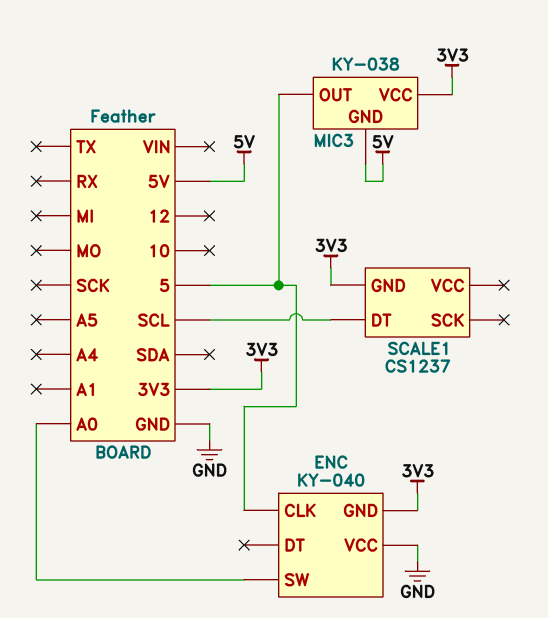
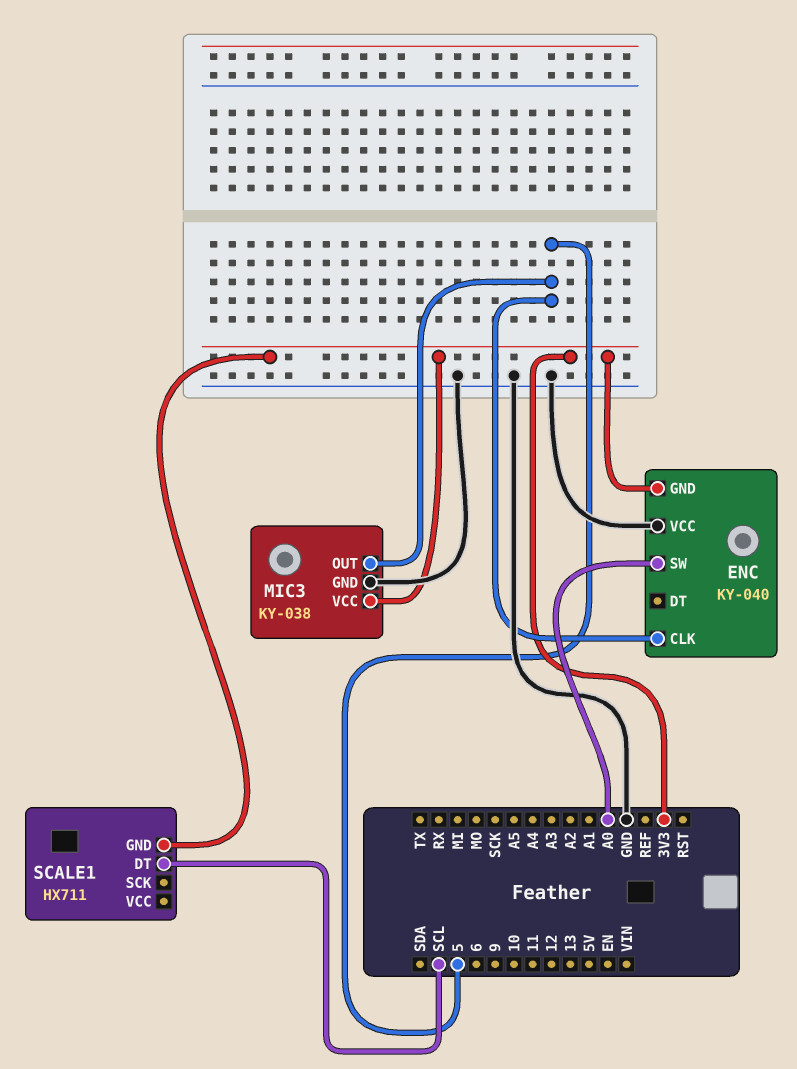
MIC3 pin GND: 5V -> GND
SCALE1: CS1237 -> HX711

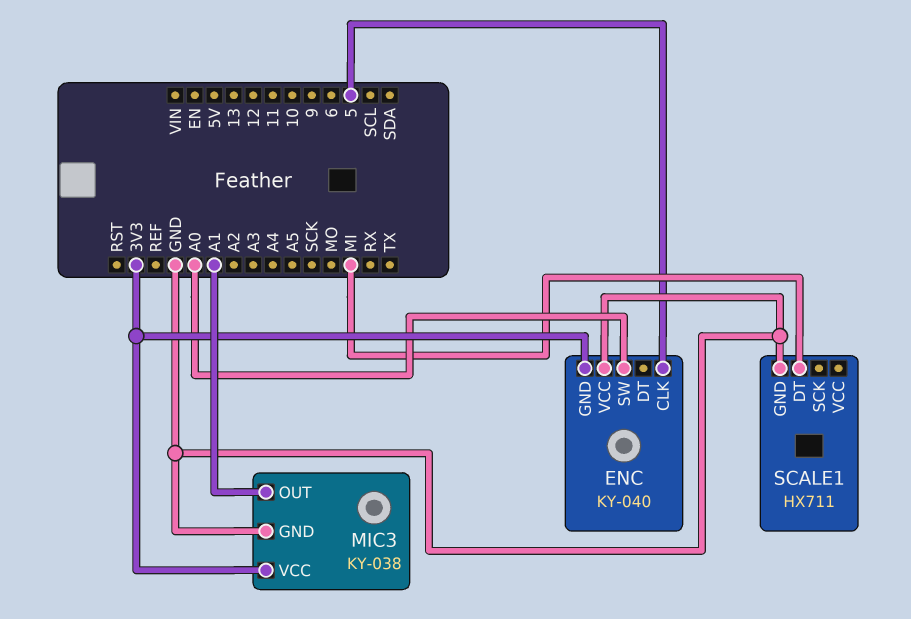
MIC3 pin OUT: 5 -> A1
SCALE1 pin DT: SCL -> MI
SCALE1 pin GND: 3V3 -> GND

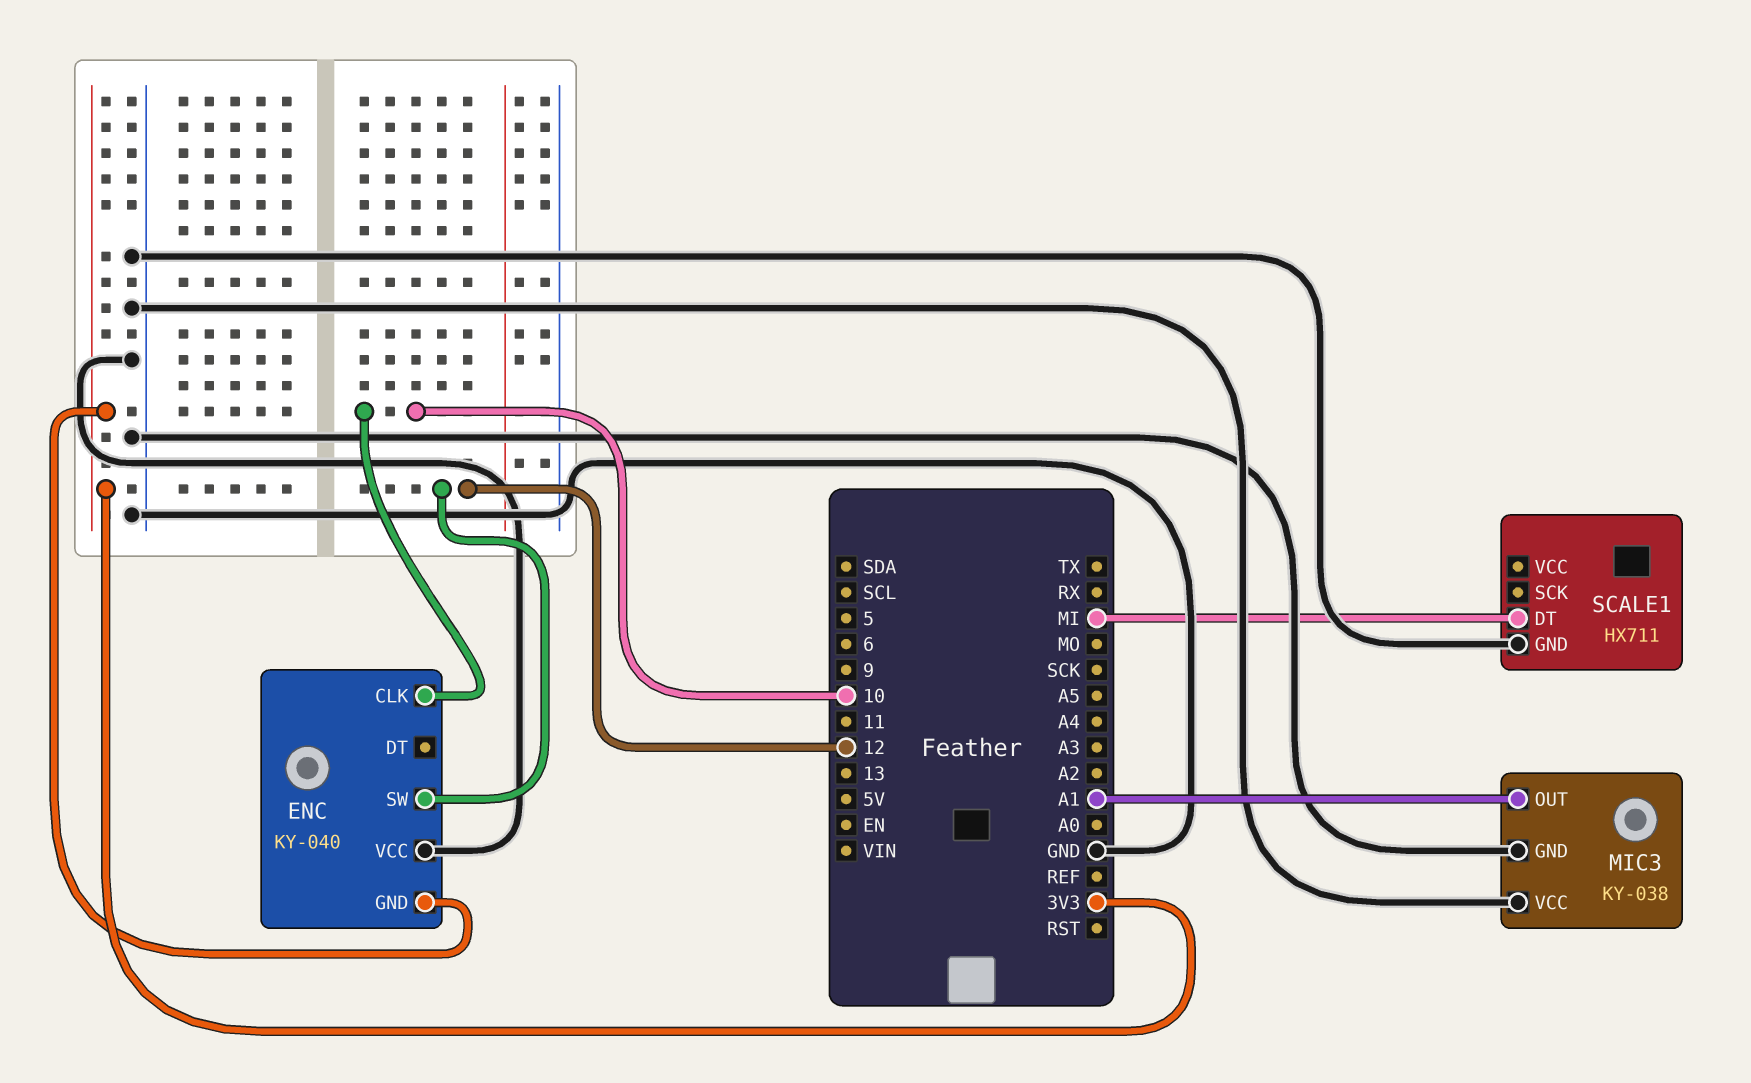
ENC pin CLK: 5 -> 10
ENC pin SW: A0 -> 12
MIC3 pin VCC: 3V3 -> GND

